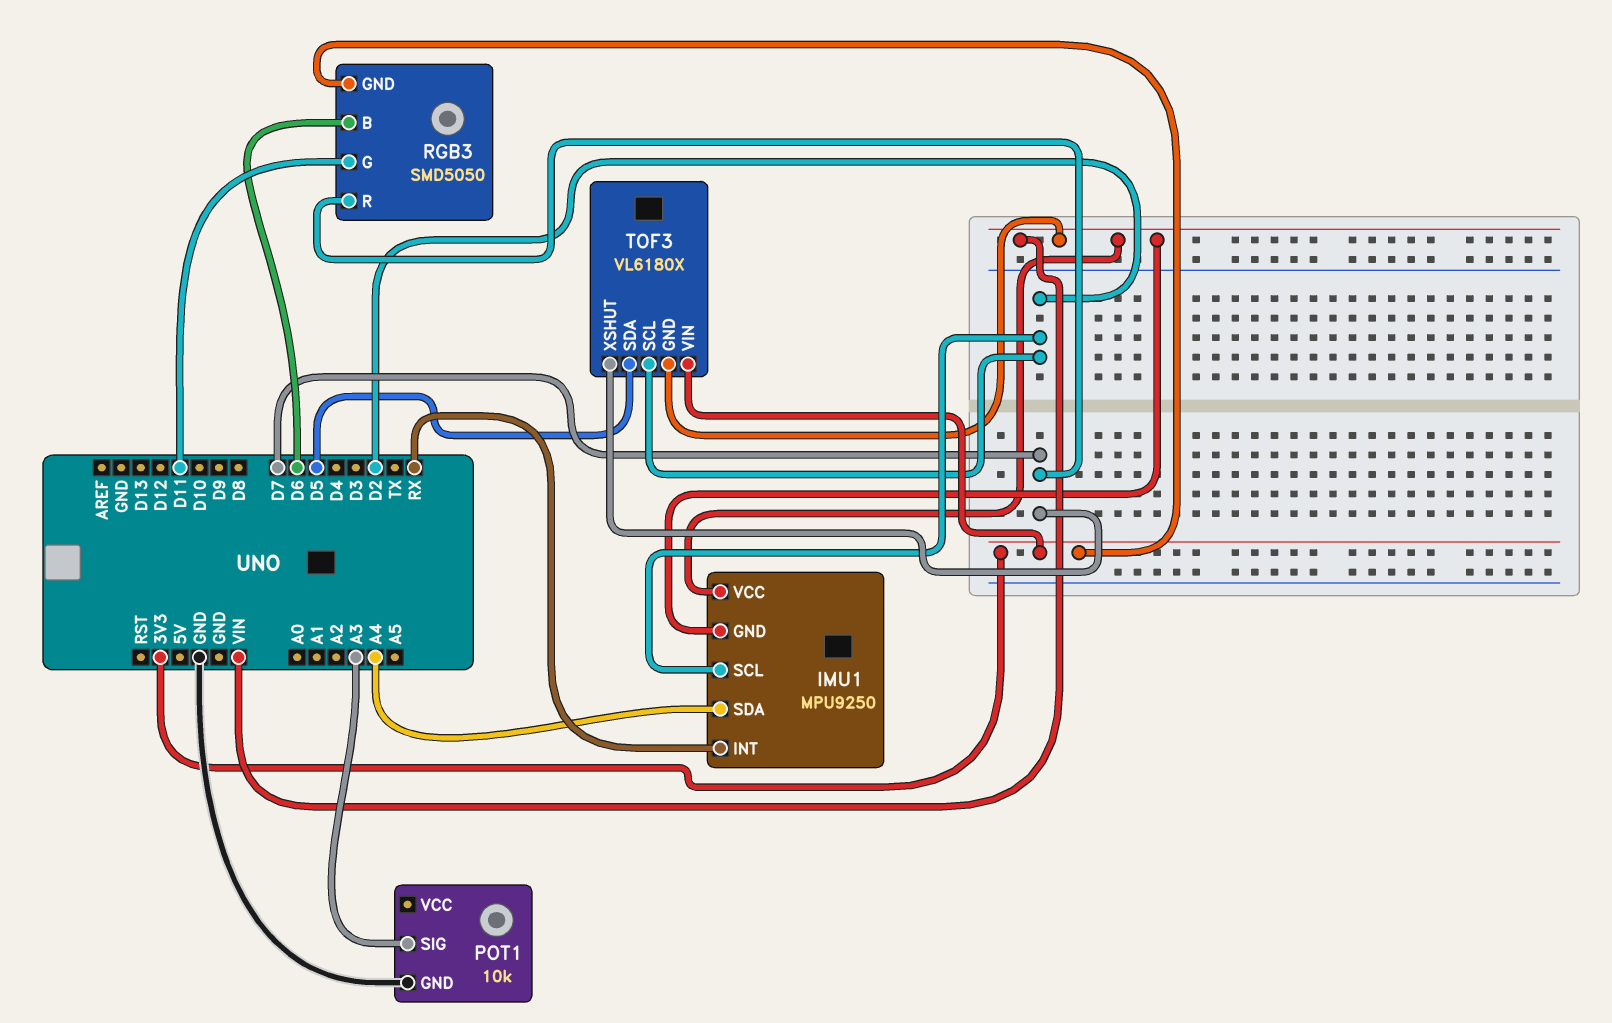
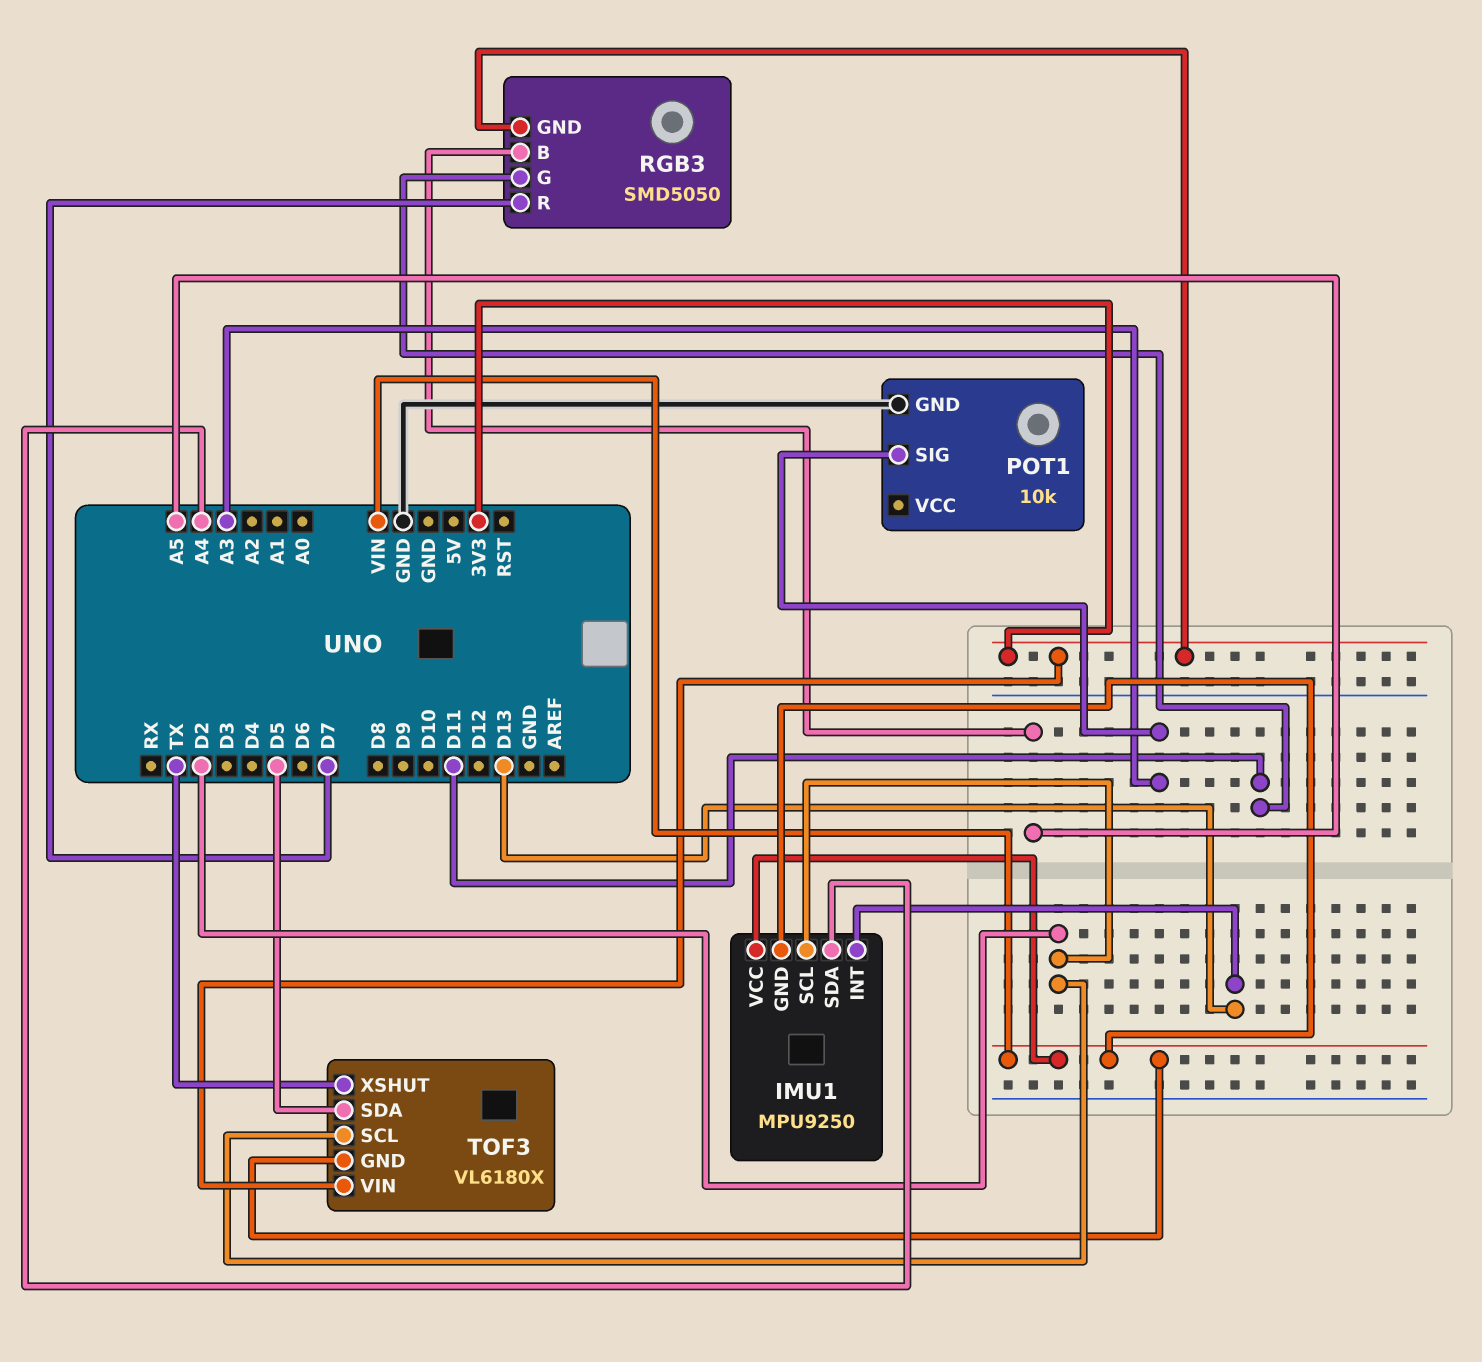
IMU1 pin INT: RX -> D13
RGB3 pin B: D6 -> A5
TOF3 pin XSHUT: D7 -> TX

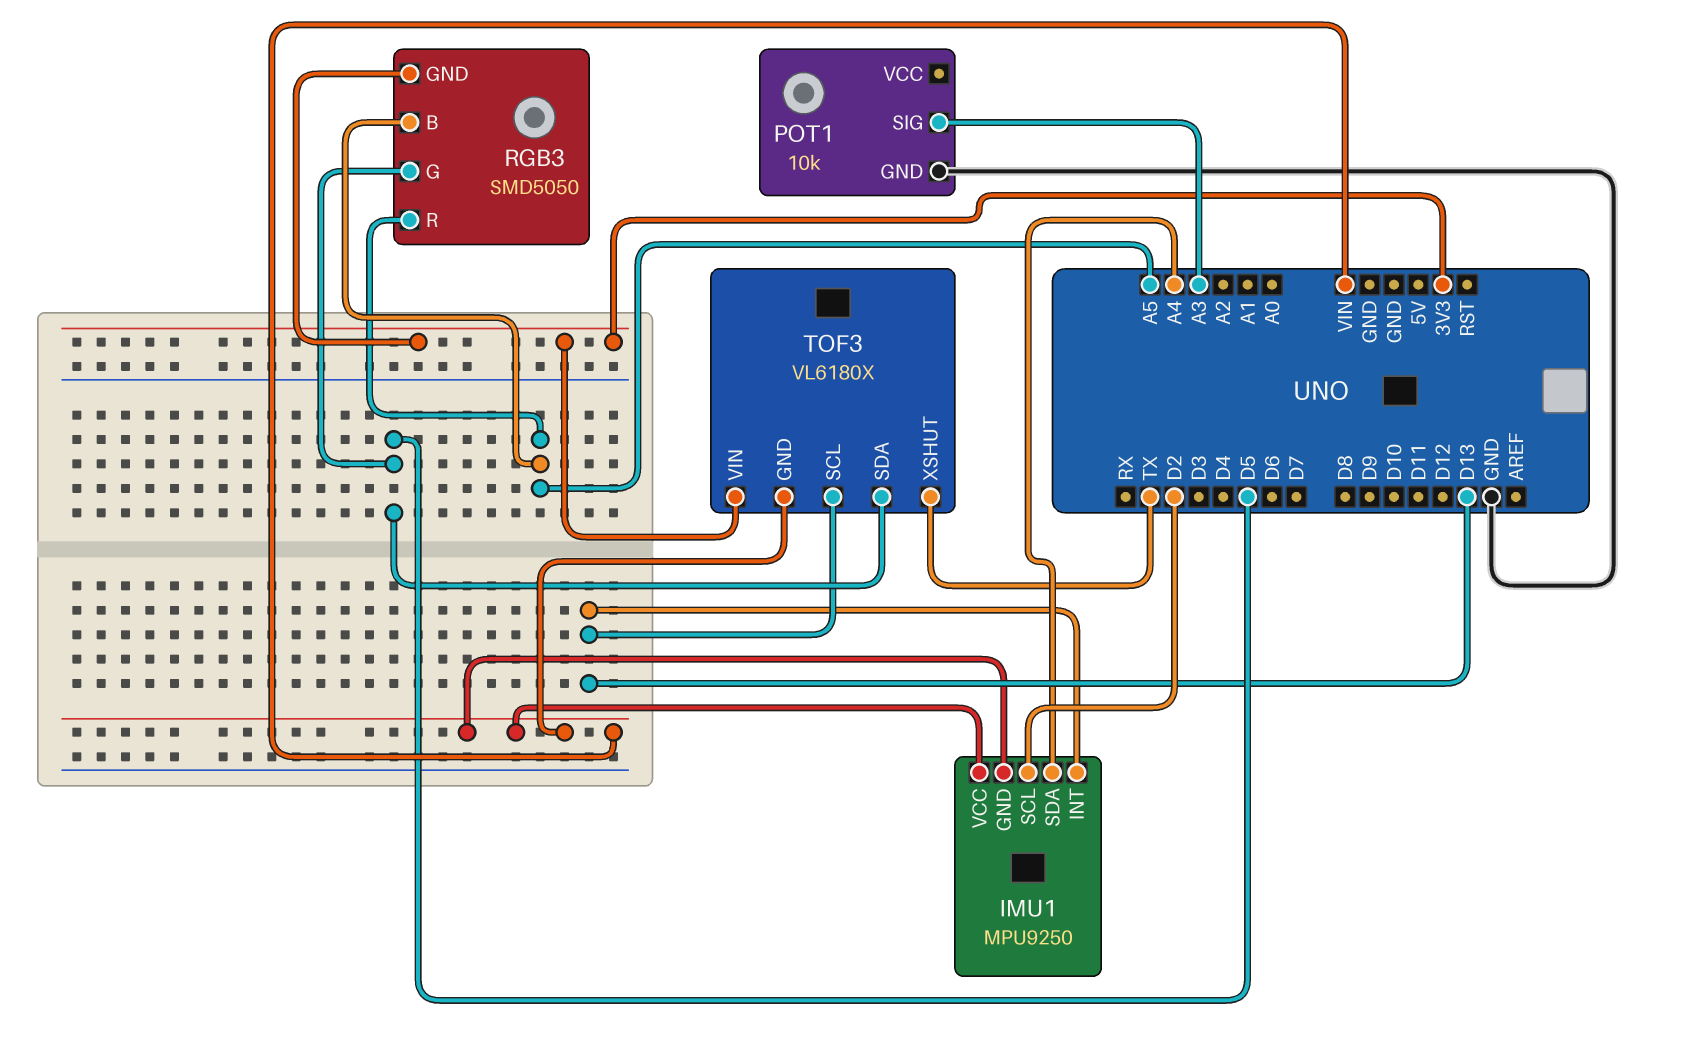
RGB3 pin G: D11 -> D5
RGB3 pin R: D7 -> A5
TOF3 pin SCL: D2 -> D13

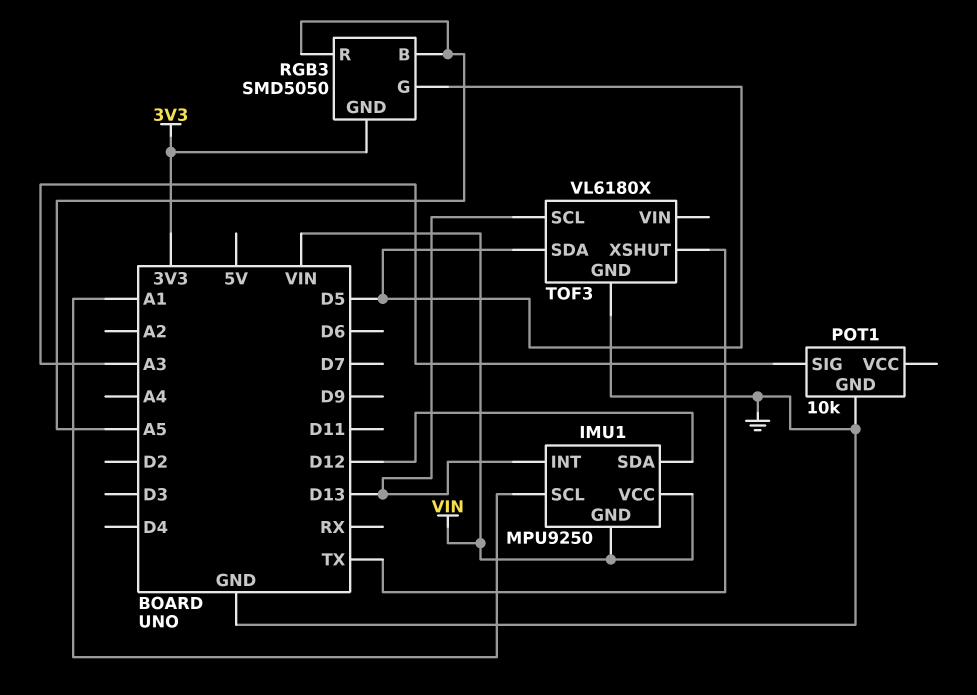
IMU1 pin SCL: D2 -> A1
IMU1 pin SDA: A4 -> D12
TOF3 pin GND: VIN -> GND
TOF3 pin VIN: 3V3 -> none

